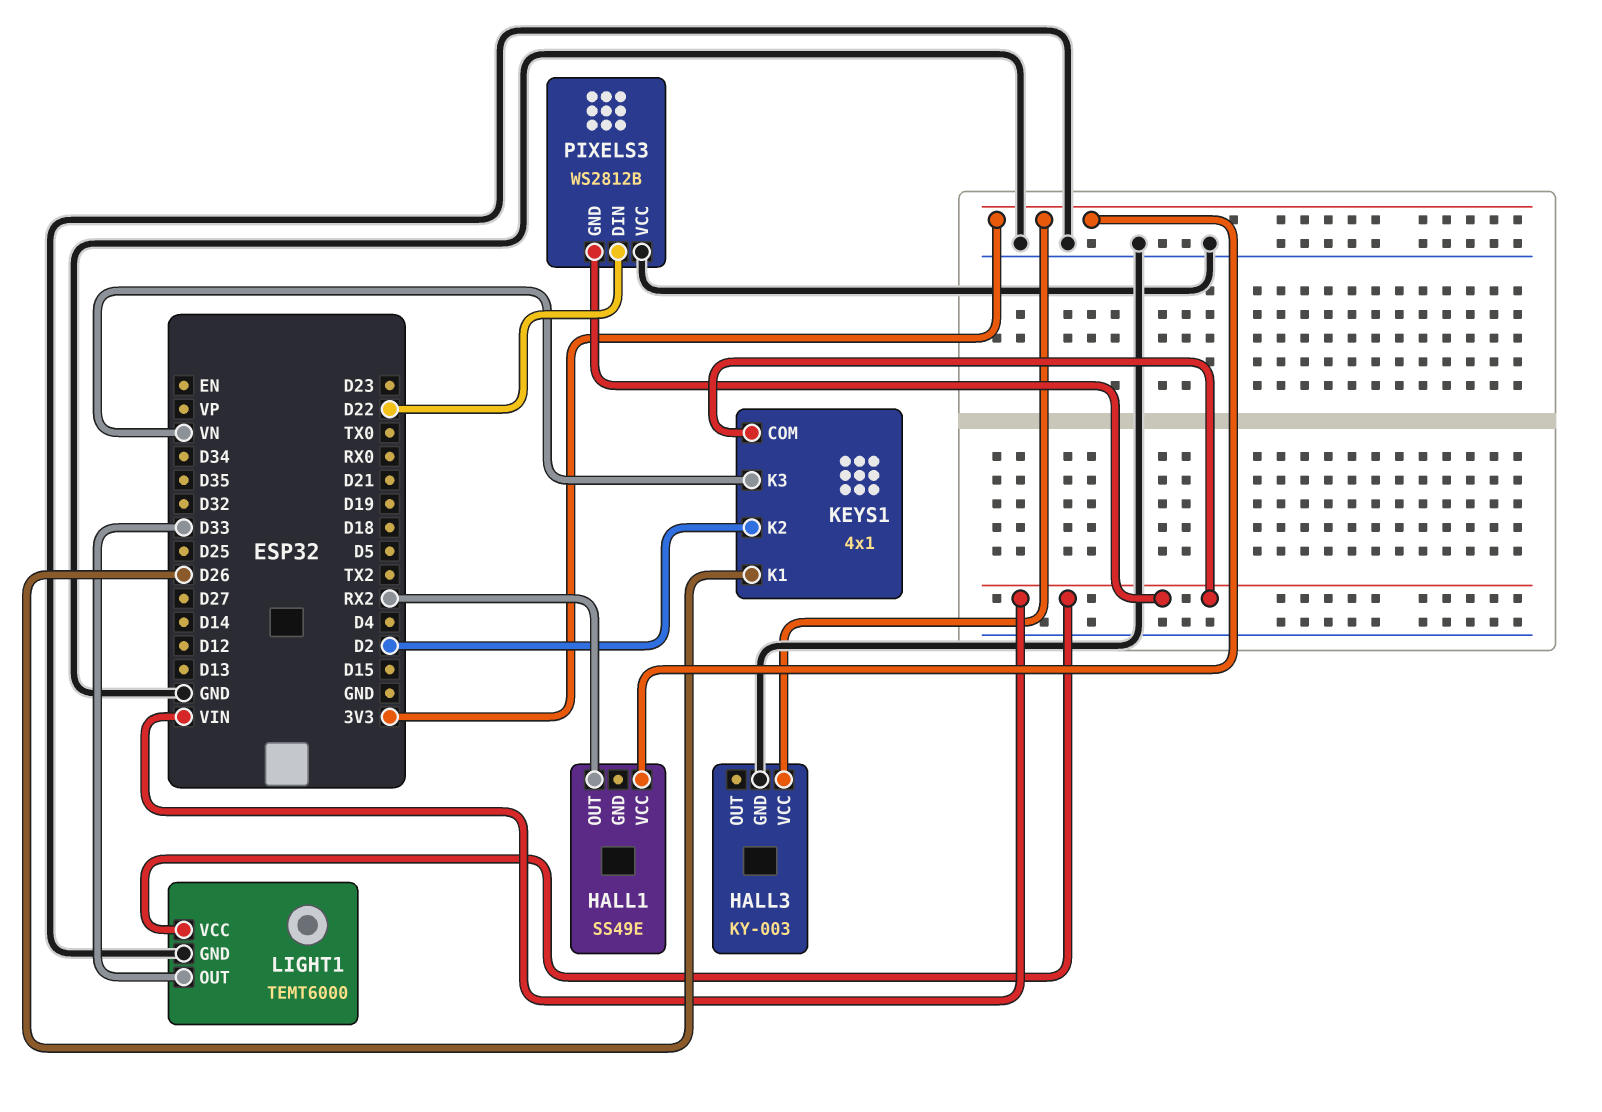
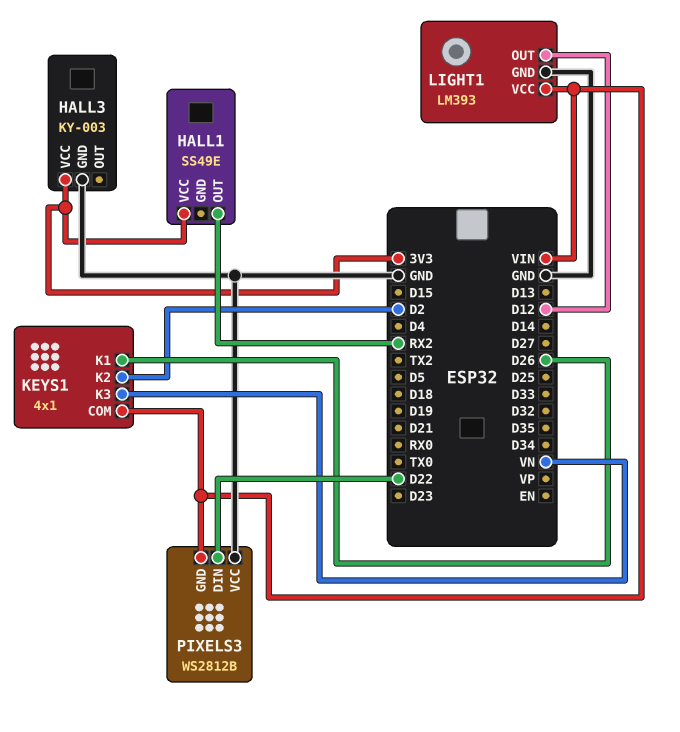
LIGHT1: TEMT6000 -> LM393
LIGHT1 pin OUT: D33 -> D12

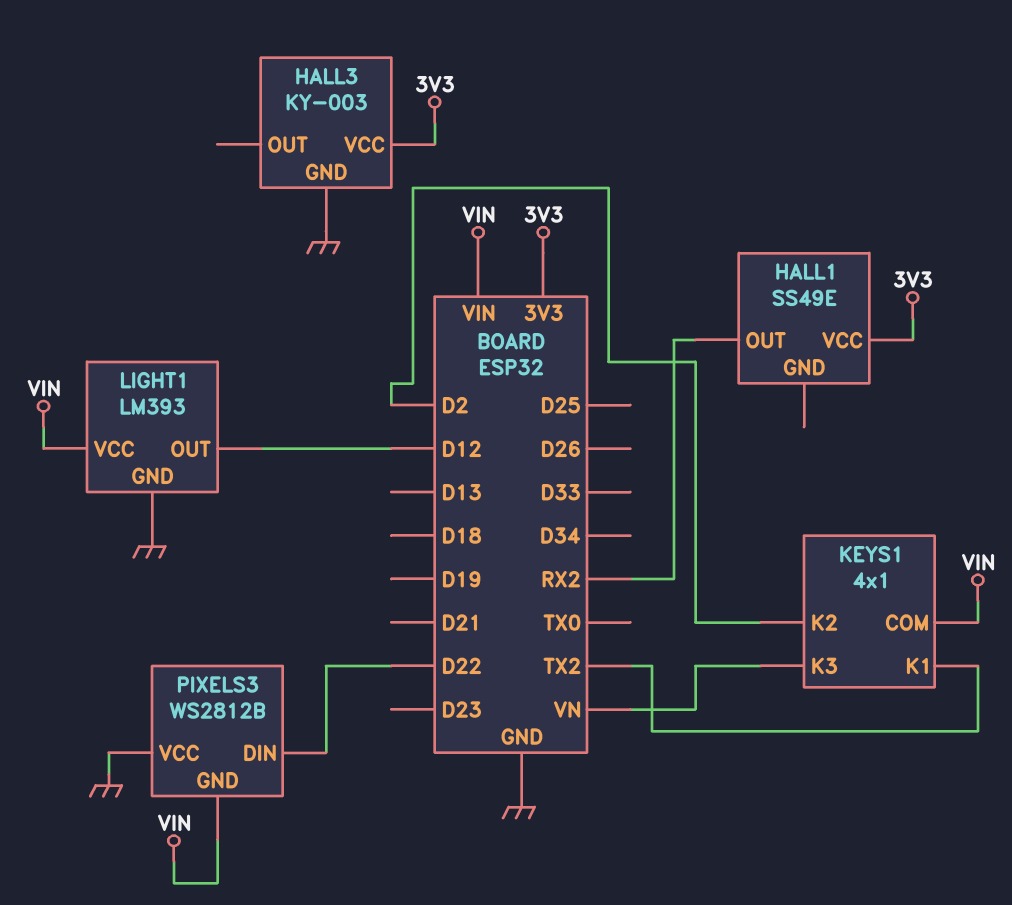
KEYS1 pin K1: D26 -> TX2

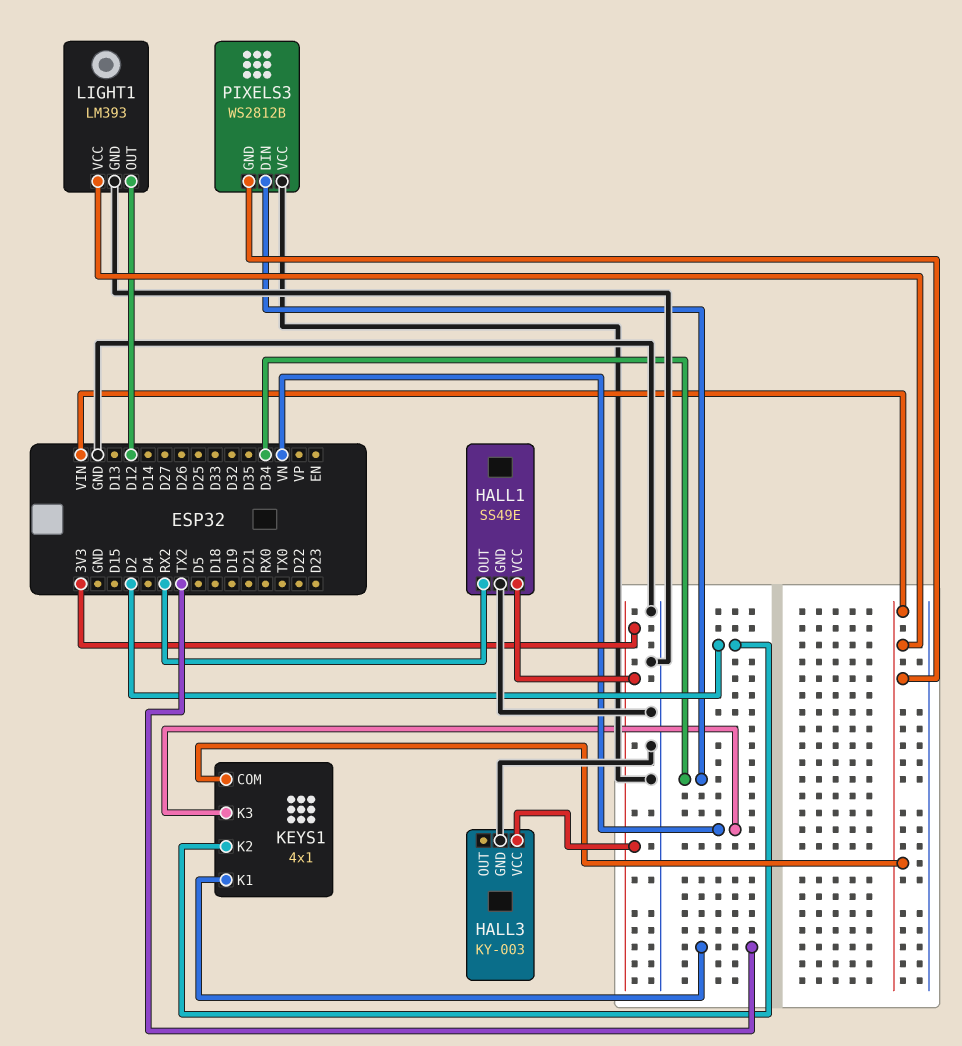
HALL1 pin GND: none -> GND
PIXELS3 pin DIN: D22 -> D34

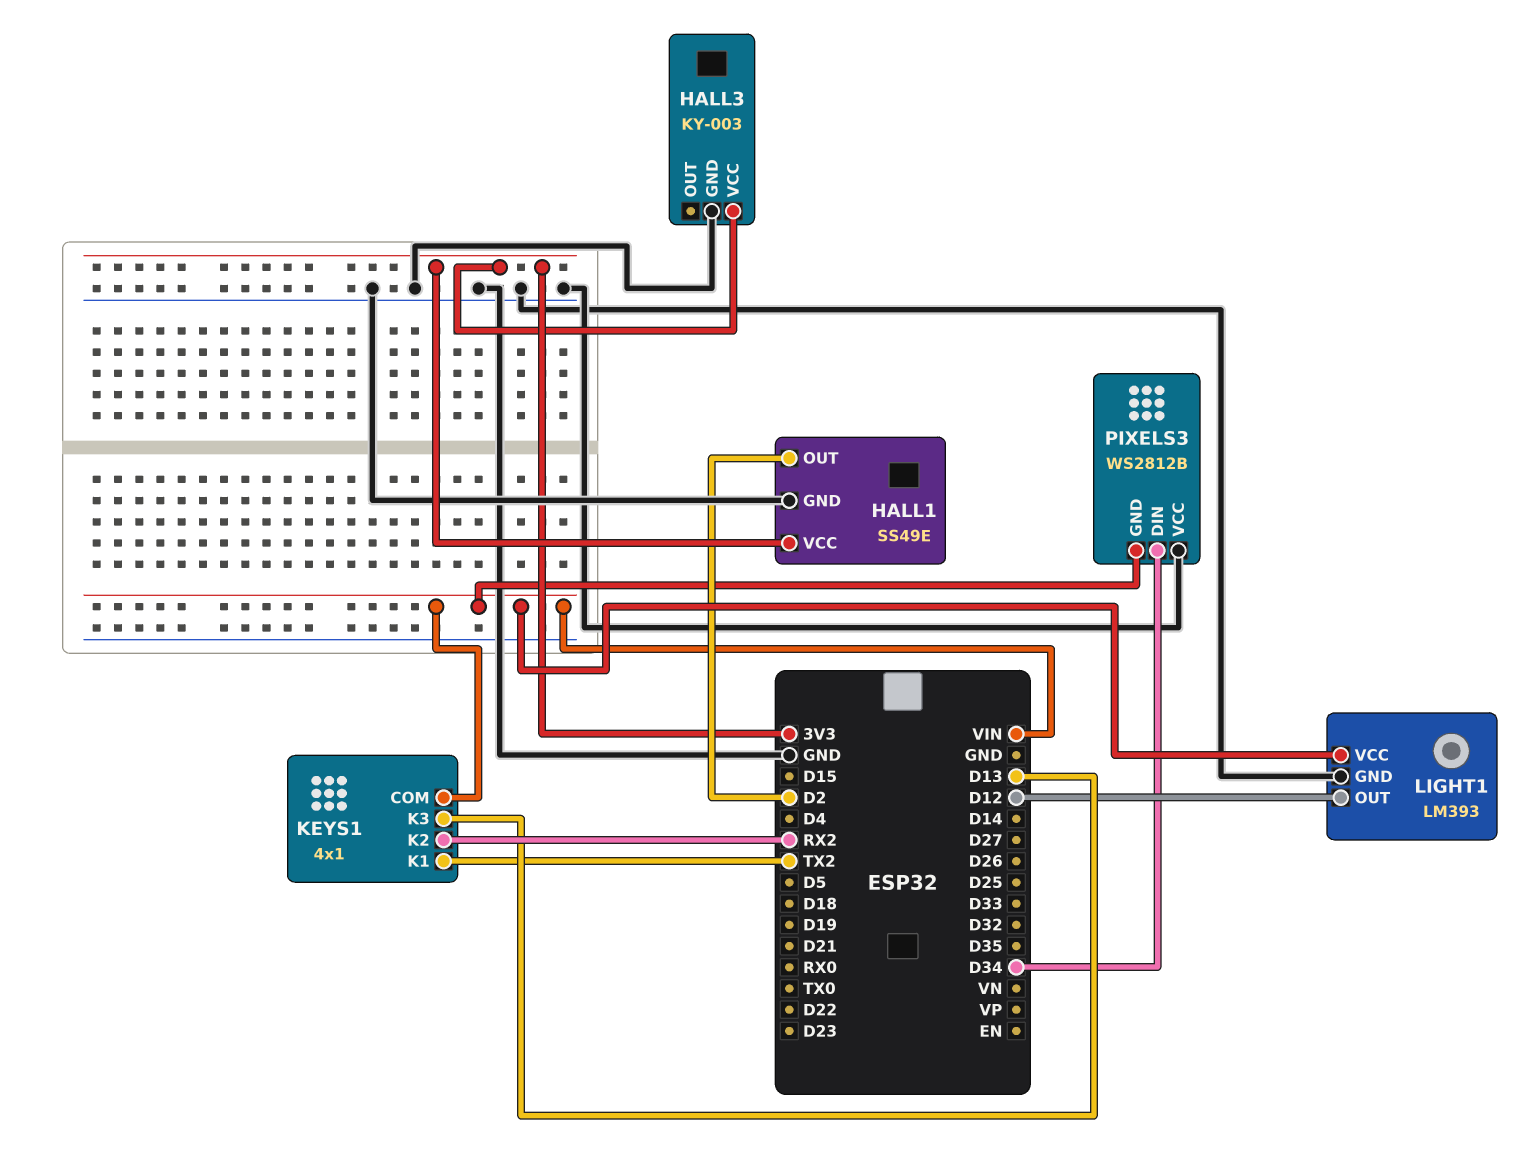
HALL1 pin OUT: RX2 -> D2
KEYS1 pin K2: D2 -> RX2
KEYS1 pin K3: VN -> D13

